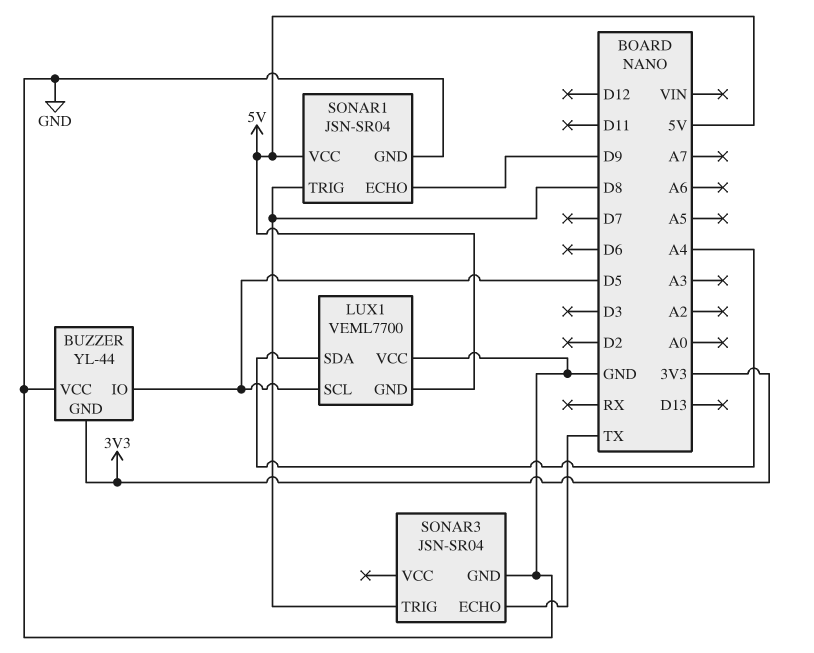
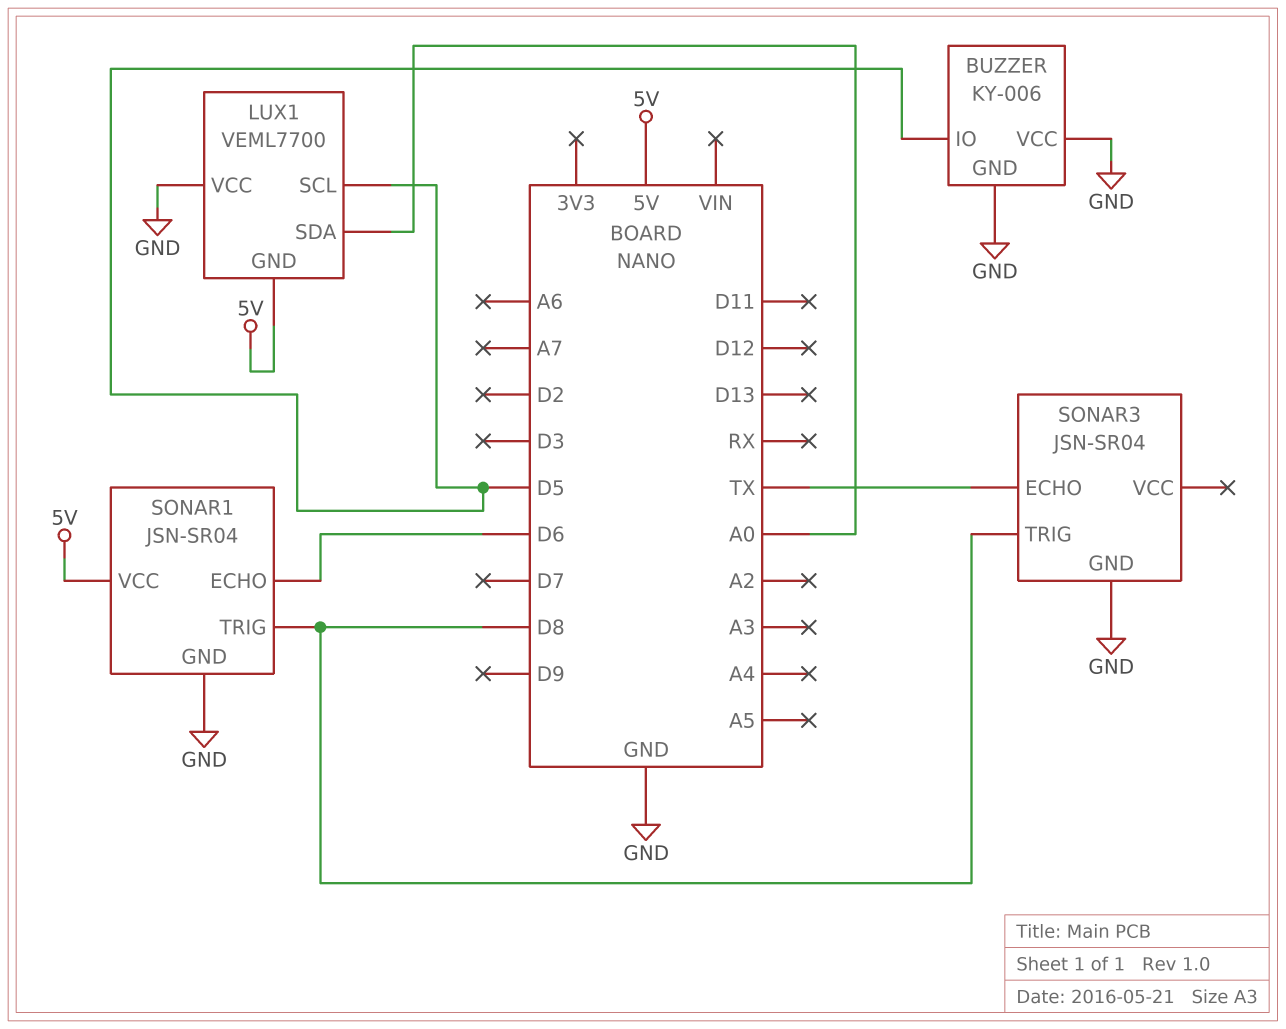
BUZZER: YL-44 -> KY-006
BUZZER pin GND: 3V3 -> GND
LUX1 pin SDA: A4 -> A0
SONAR1 pin ECHO: D9 -> D6

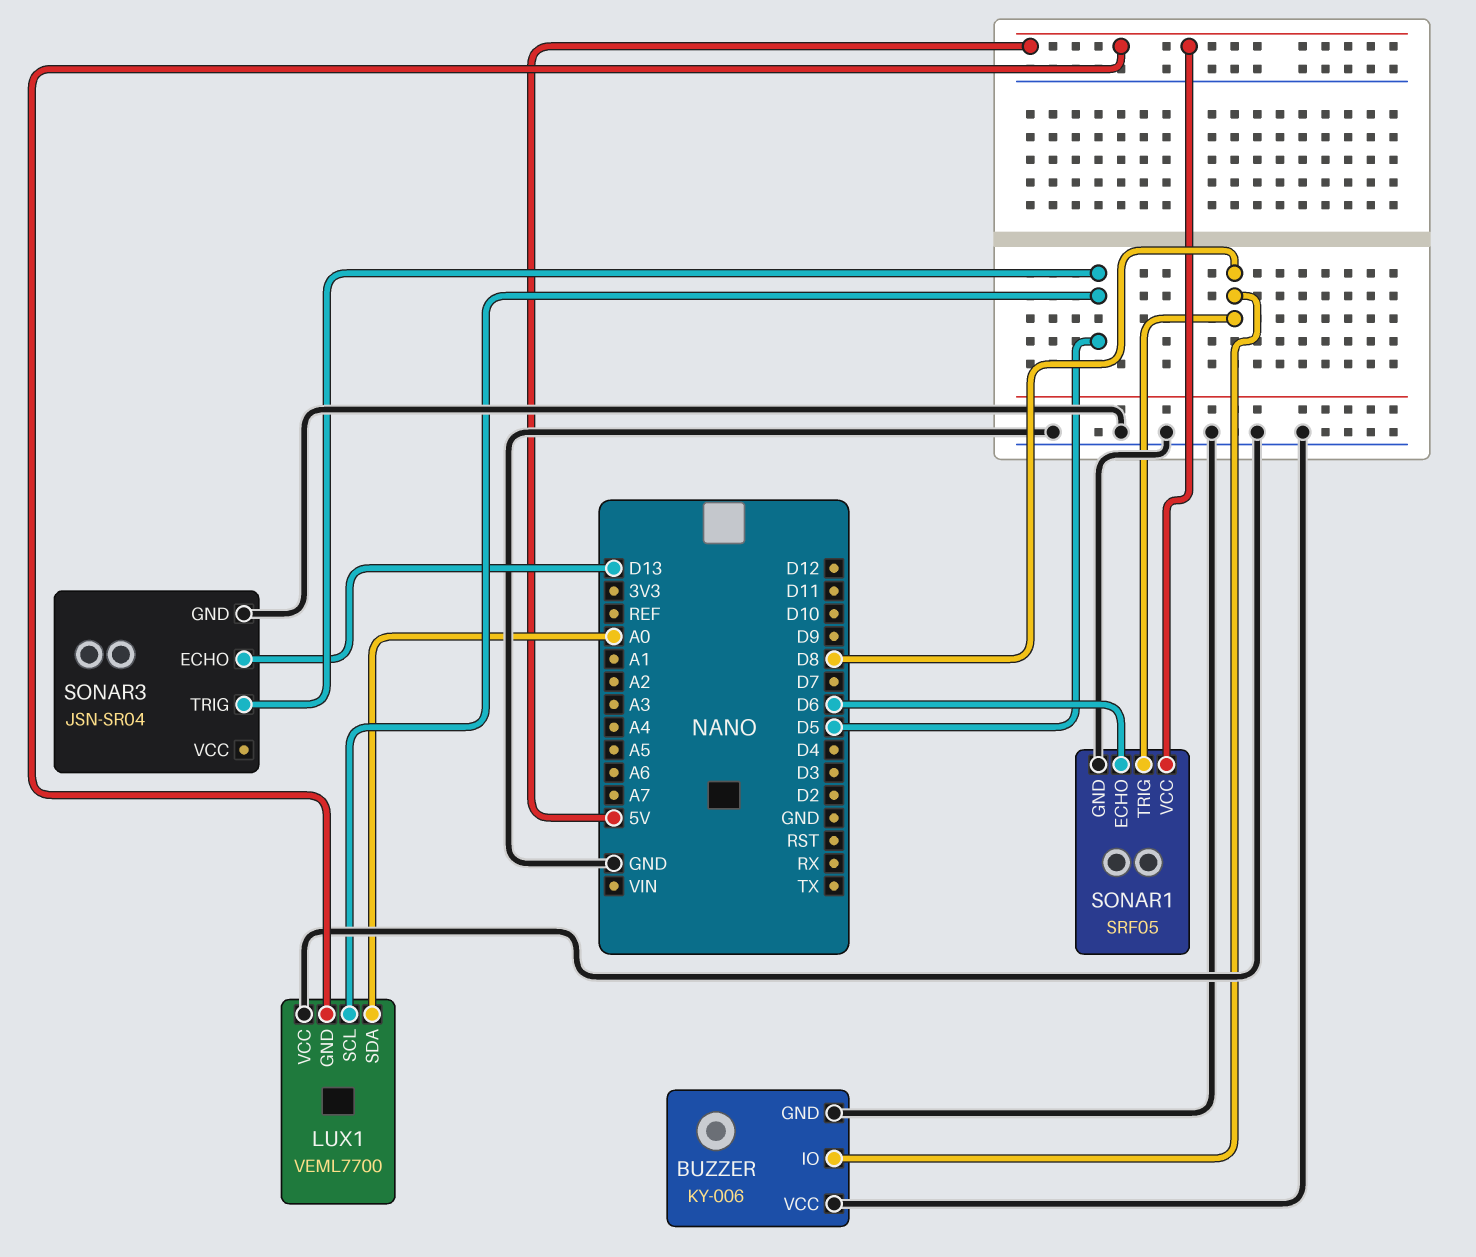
BUZZER pin IO: D5 -> D8
SONAR1: JSN-SR04 -> SRF05
SONAR3 pin ECHO: TX -> D13
SONAR3 pin TRIG: D8 -> D5

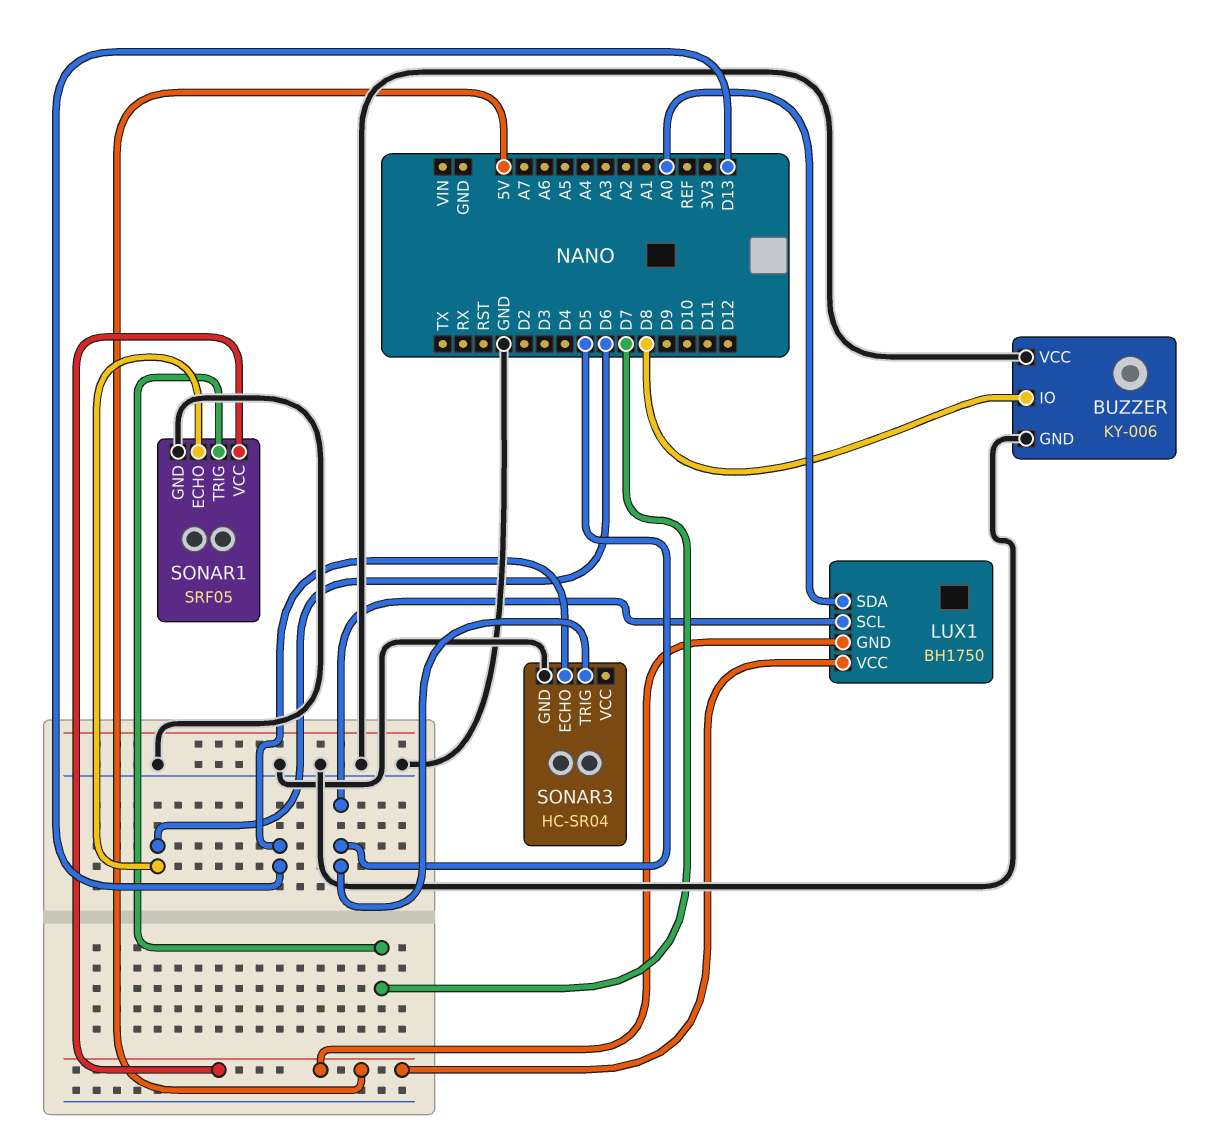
LUX1: VEML7700 -> BH1750
LUX1 pin VCC: GND -> 5V
SONAR1 pin TRIG: D8 -> D7
SONAR3: JSN-SR04 -> HC-SR04

